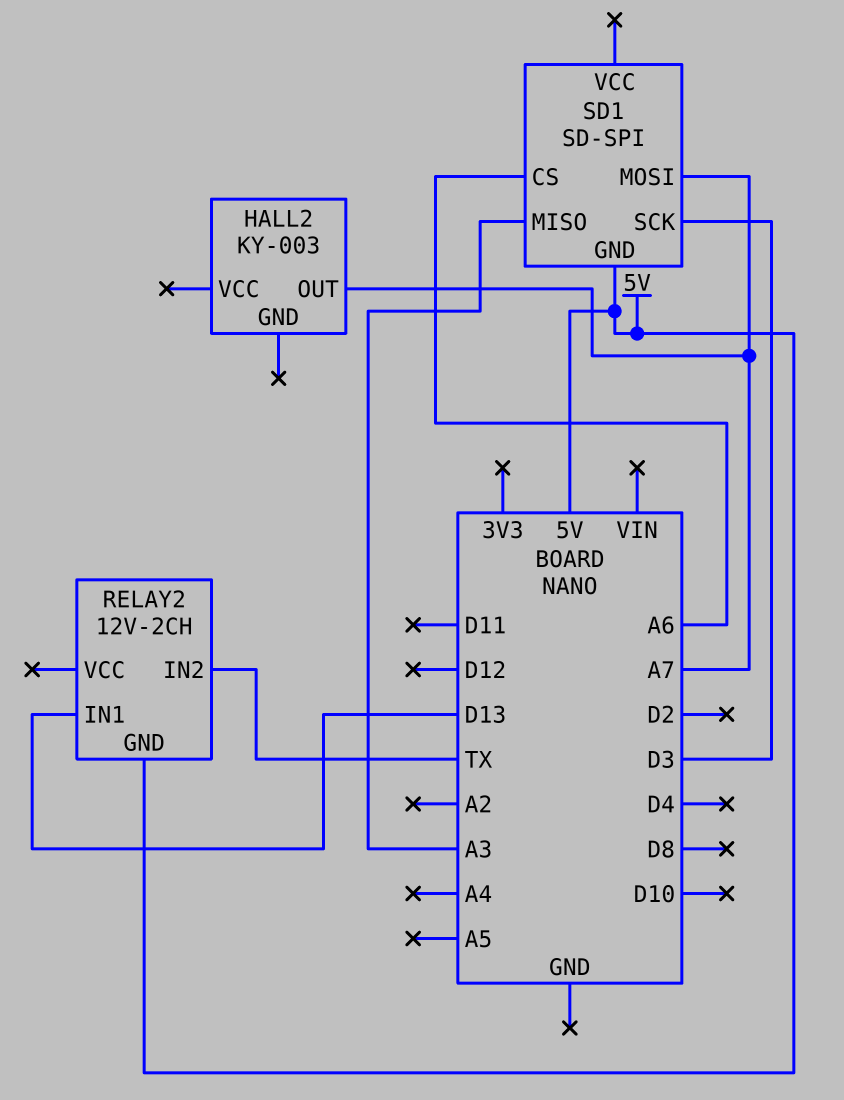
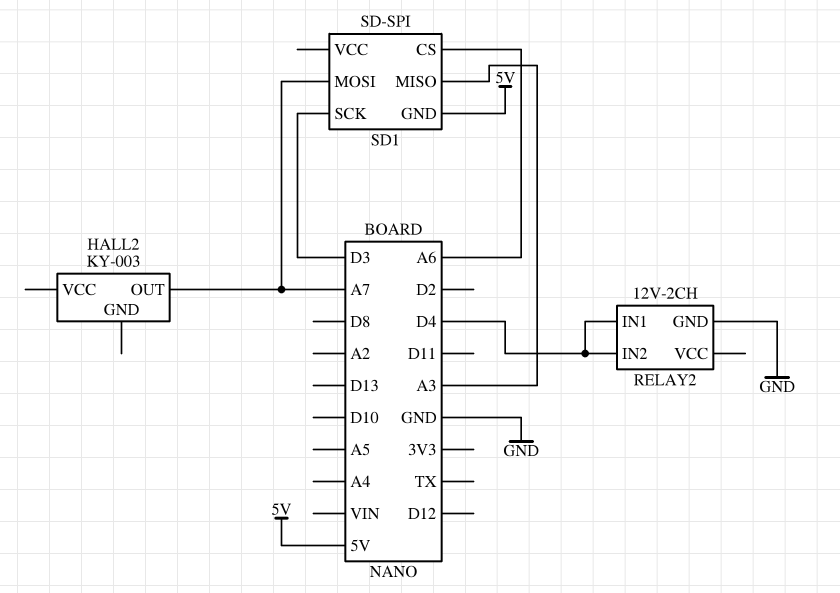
RELAY2 pin GND: 5V -> GND
RELAY2 pin IN1: D13 -> D4
RELAY2 pin IN2: TX -> D4

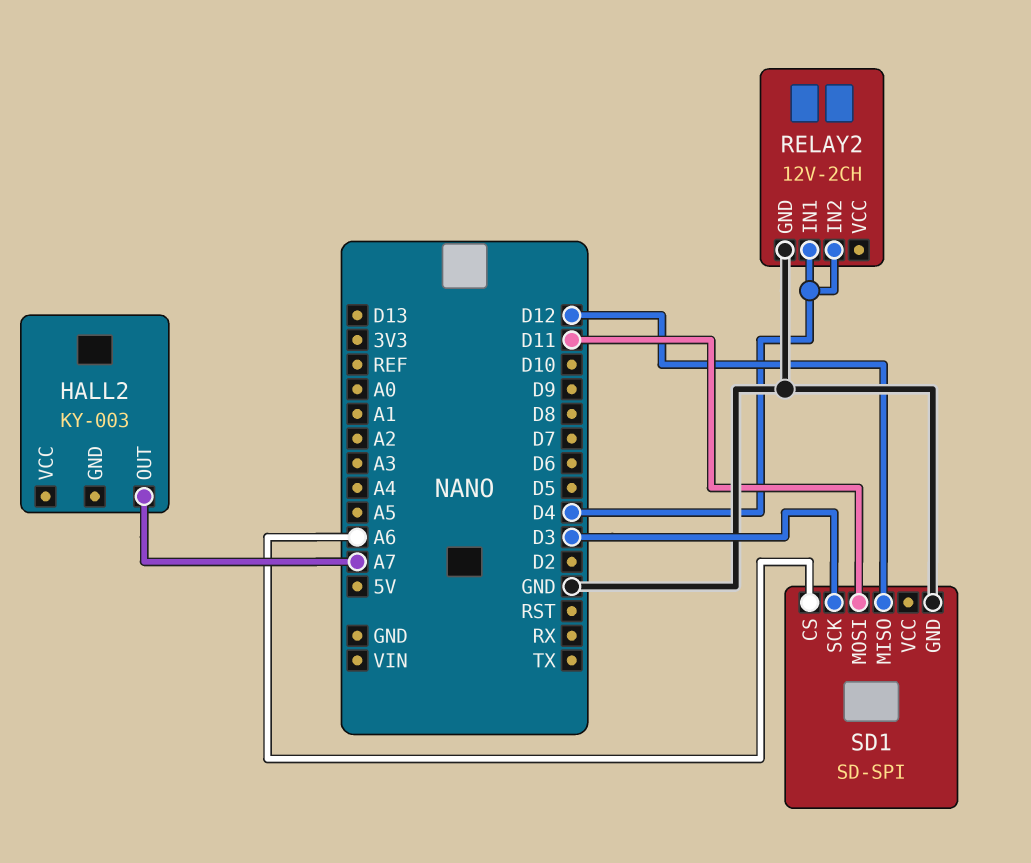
SD1 pin GND: 5V -> GND
SD1 pin MISO: A3 -> D12
SD1 pin MOSI: A7 -> D11

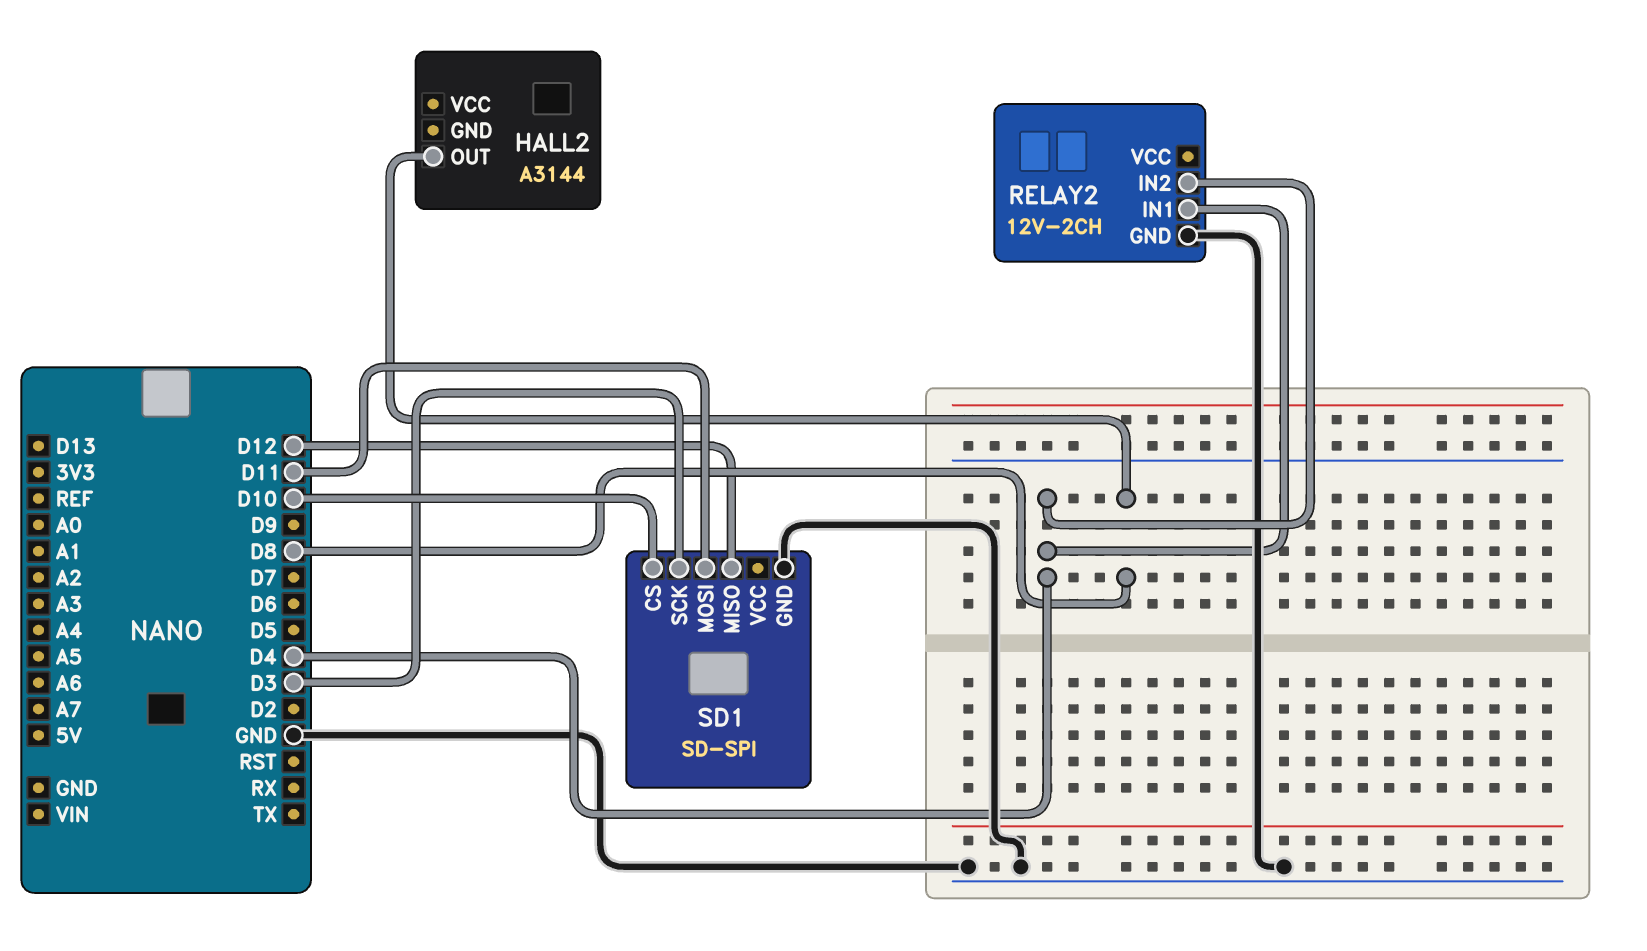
HALL2: KY-003 -> A3144
HALL2 pin OUT: A7 -> D8
SD1 pin CS: A6 -> D10

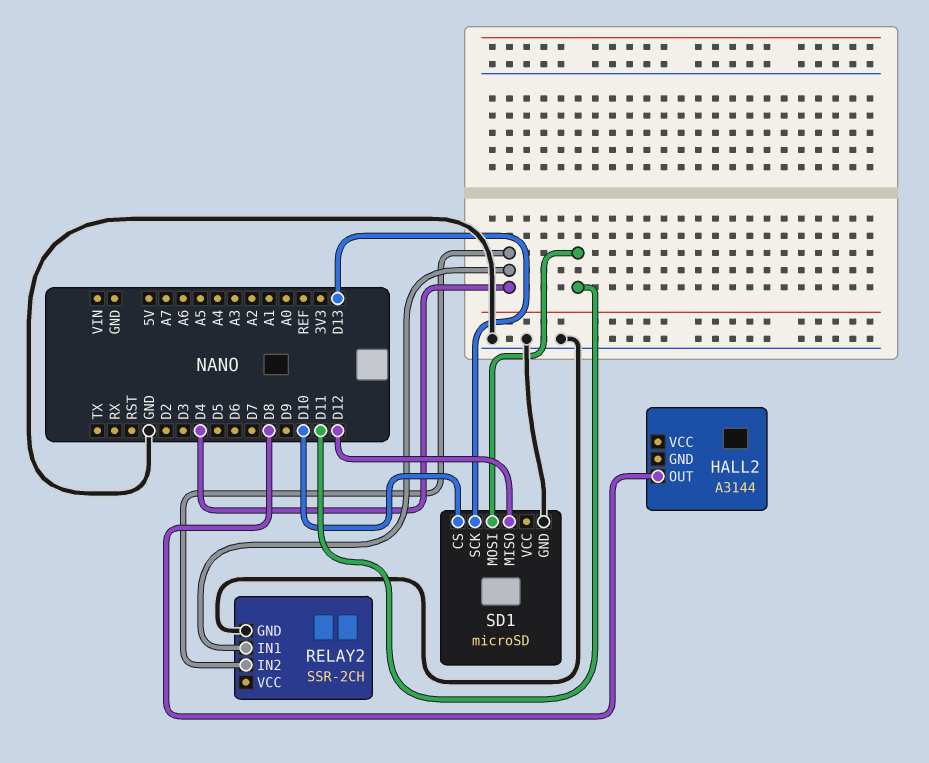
RELAY2: 12V-2CH -> SSR-2CH
SD1: SD-SPI -> microSD
SD1 pin SCK: D3 -> D13

